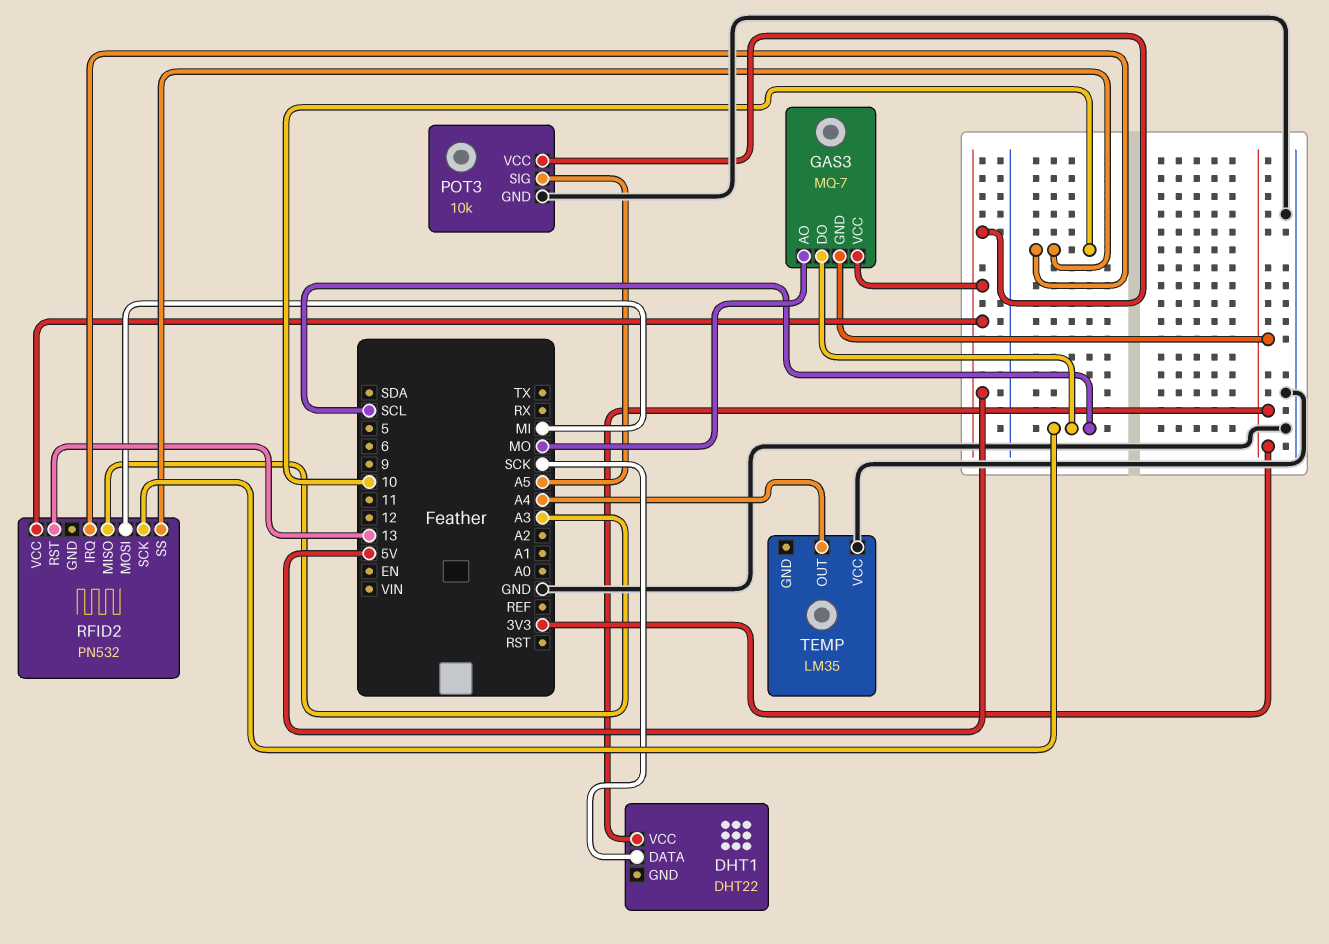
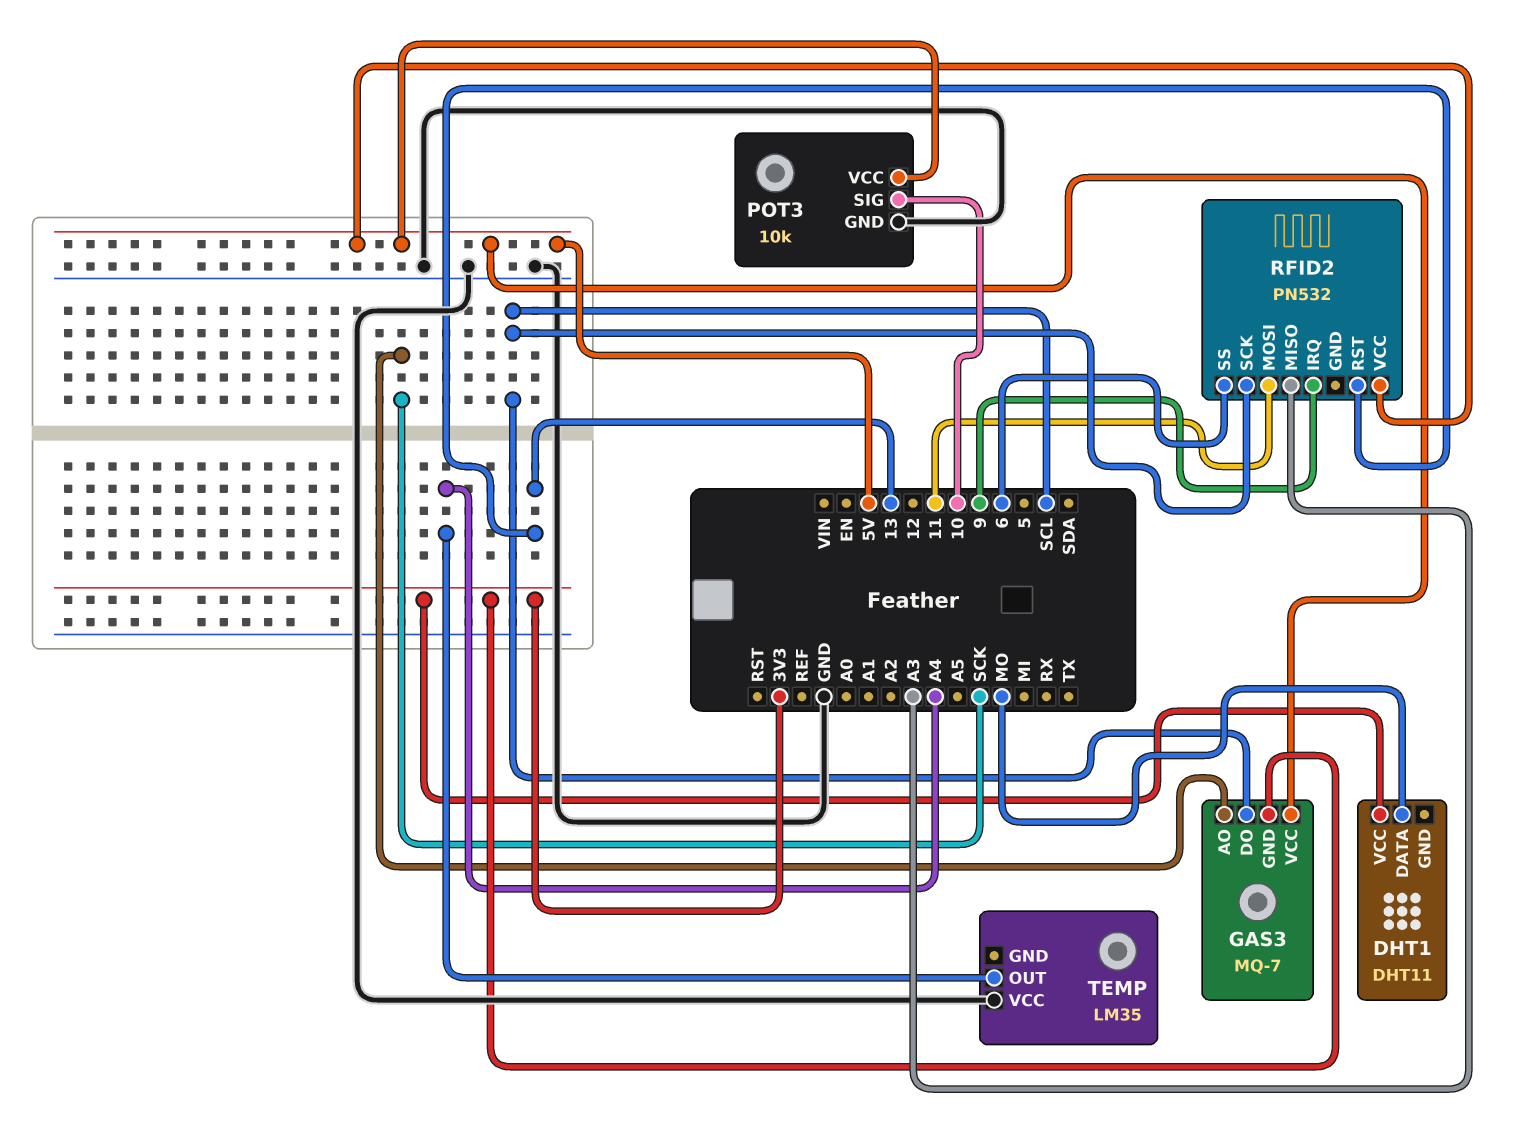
DHT1: DHT22 -> DHT11
DHT1 pin DATA: SCK -> MO
GAS3 pin AO: MO -> SCK
POT3 pin SIG: A5 -> 10
RFID2 pin IRQ: 10 -> 9
RFID2 pin MOSI: MI -> 11
RFID2 pin SS: 10 -> 6

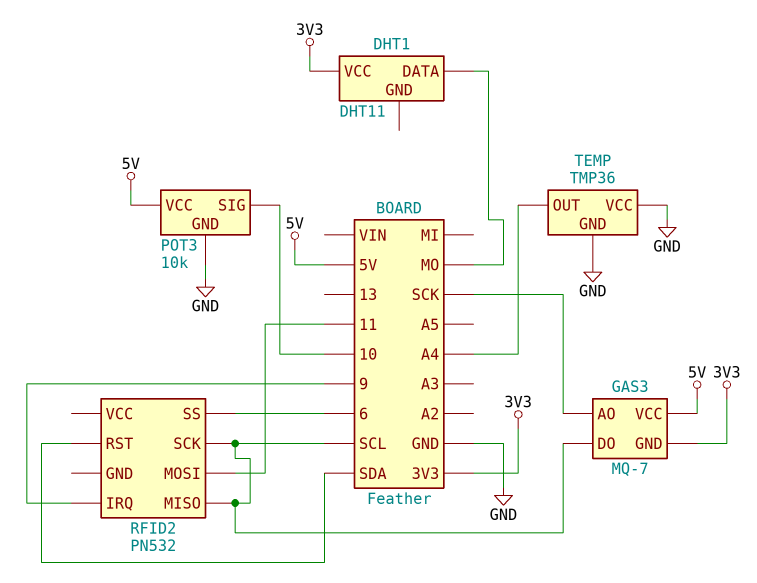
RFID2 pin MISO: A3 -> SCL
RFID2 pin RST: 13 -> SDA
RFID2 pin VCC: 5V -> none
TEMP: LM35 -> TMP36
TEMP pin GND: none -> GND

